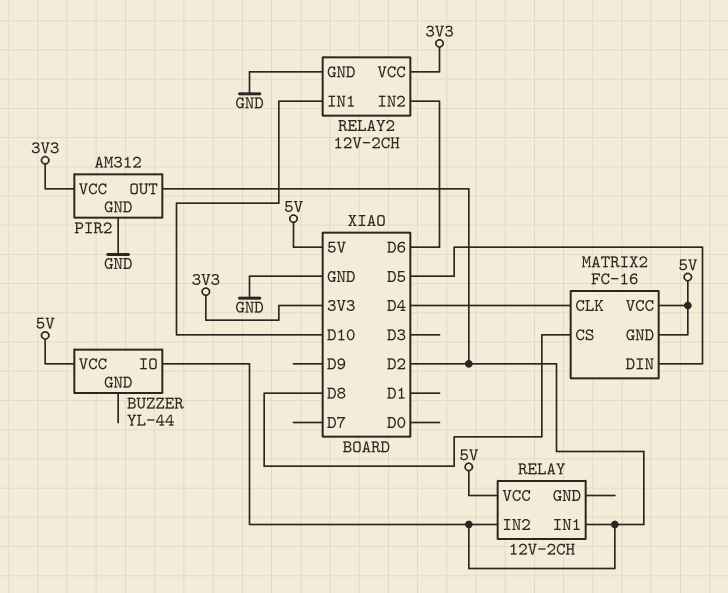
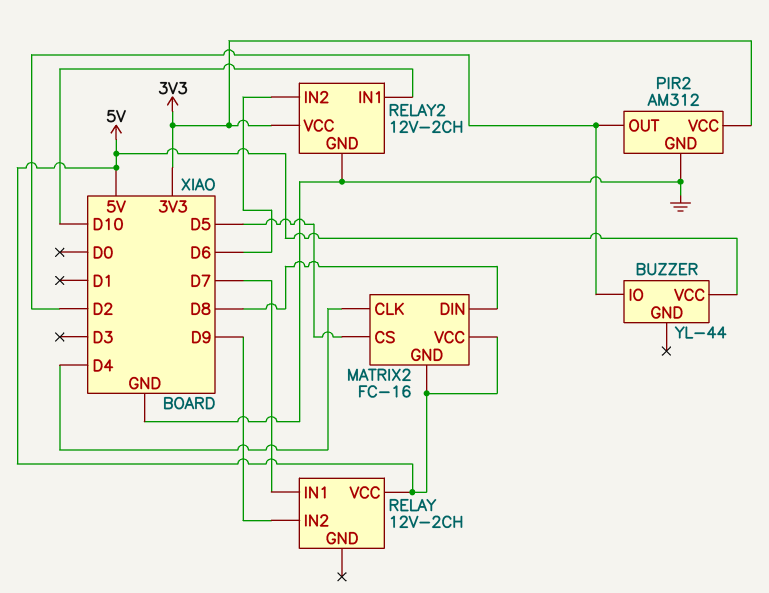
MATRIX2 pin CS: D8 -> D5
MATRIX2 pin DIN: D5 -> D8
RELAY pin IN1: D2 -> D7
RELAY pin IN2: D2 -> D9

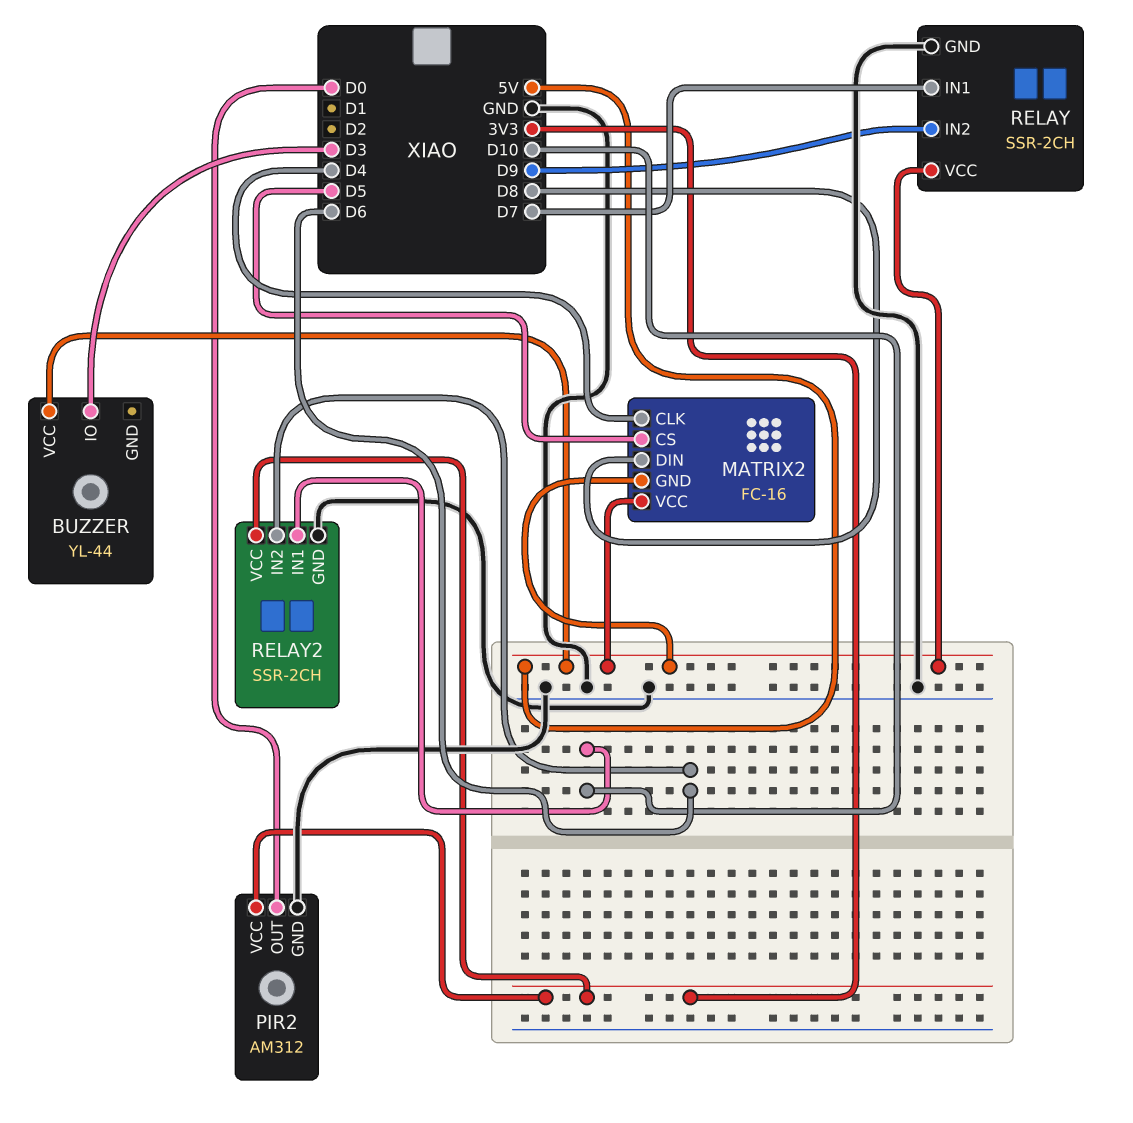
BUZZER pin IO: D2 -> D3
PIR2 pin OUT: D2 -> D0
RELAY: 12V-2CH -> SSR-2CH
RELAY pin GND: none -> GND
RELAY2: 12V-2CH -> SSR-2CH

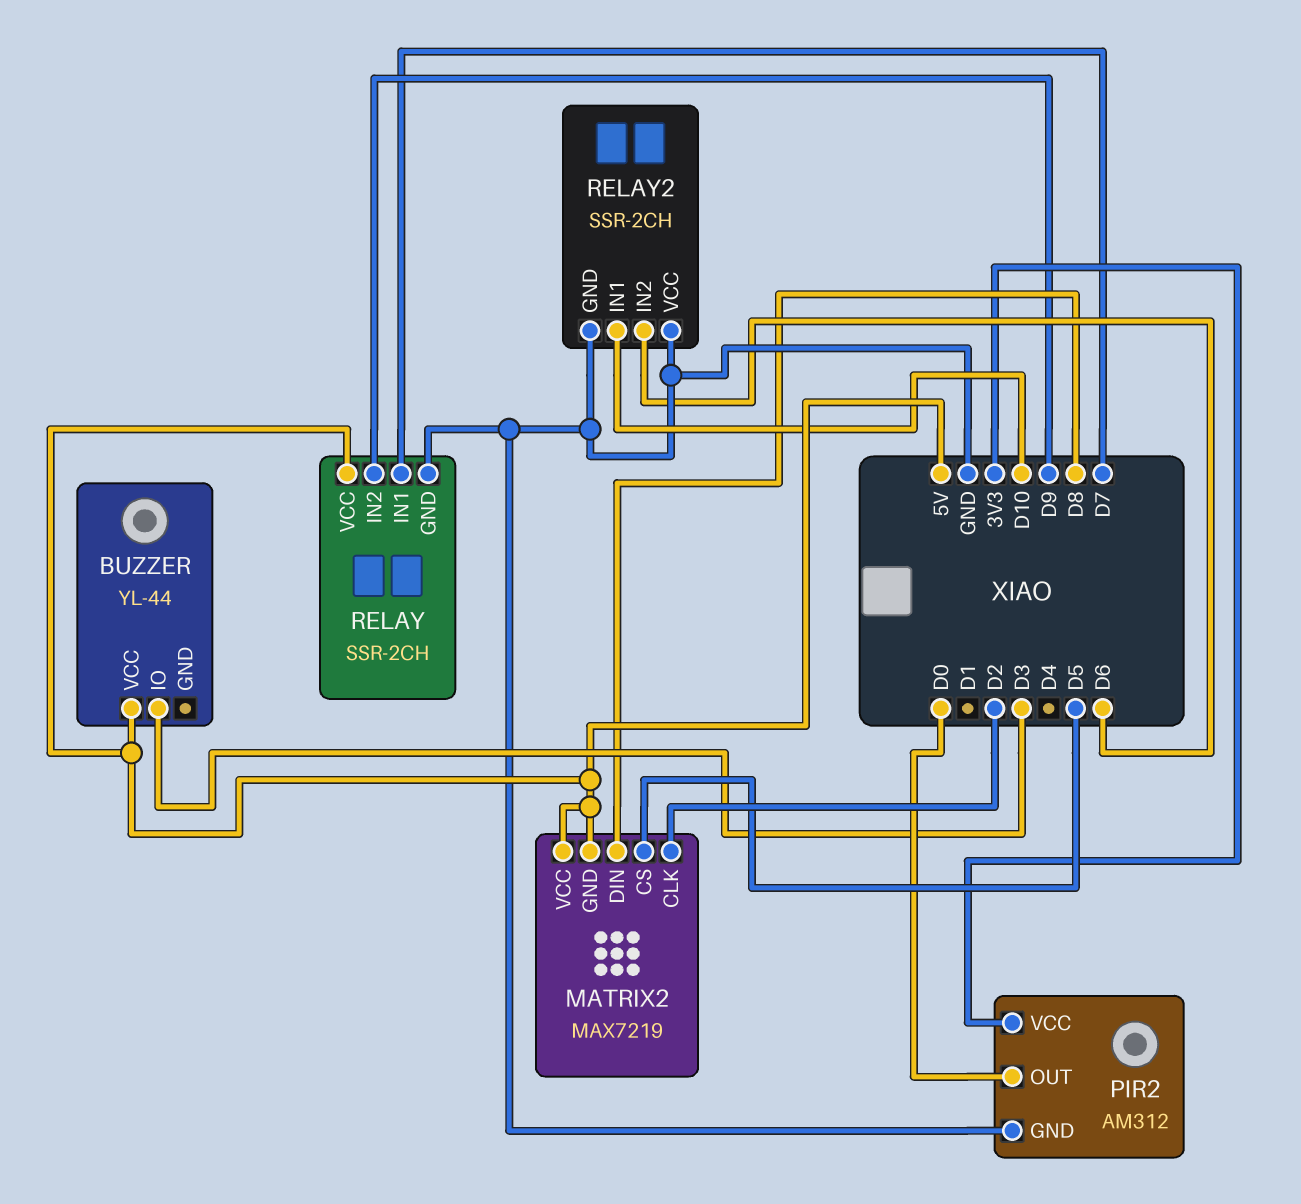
MATRIX2: FC-16 -> MAX7219
MATRIX2 pin CLK: D4 -> D2
RELAY2 pin VCC: 3V3 -> GND

